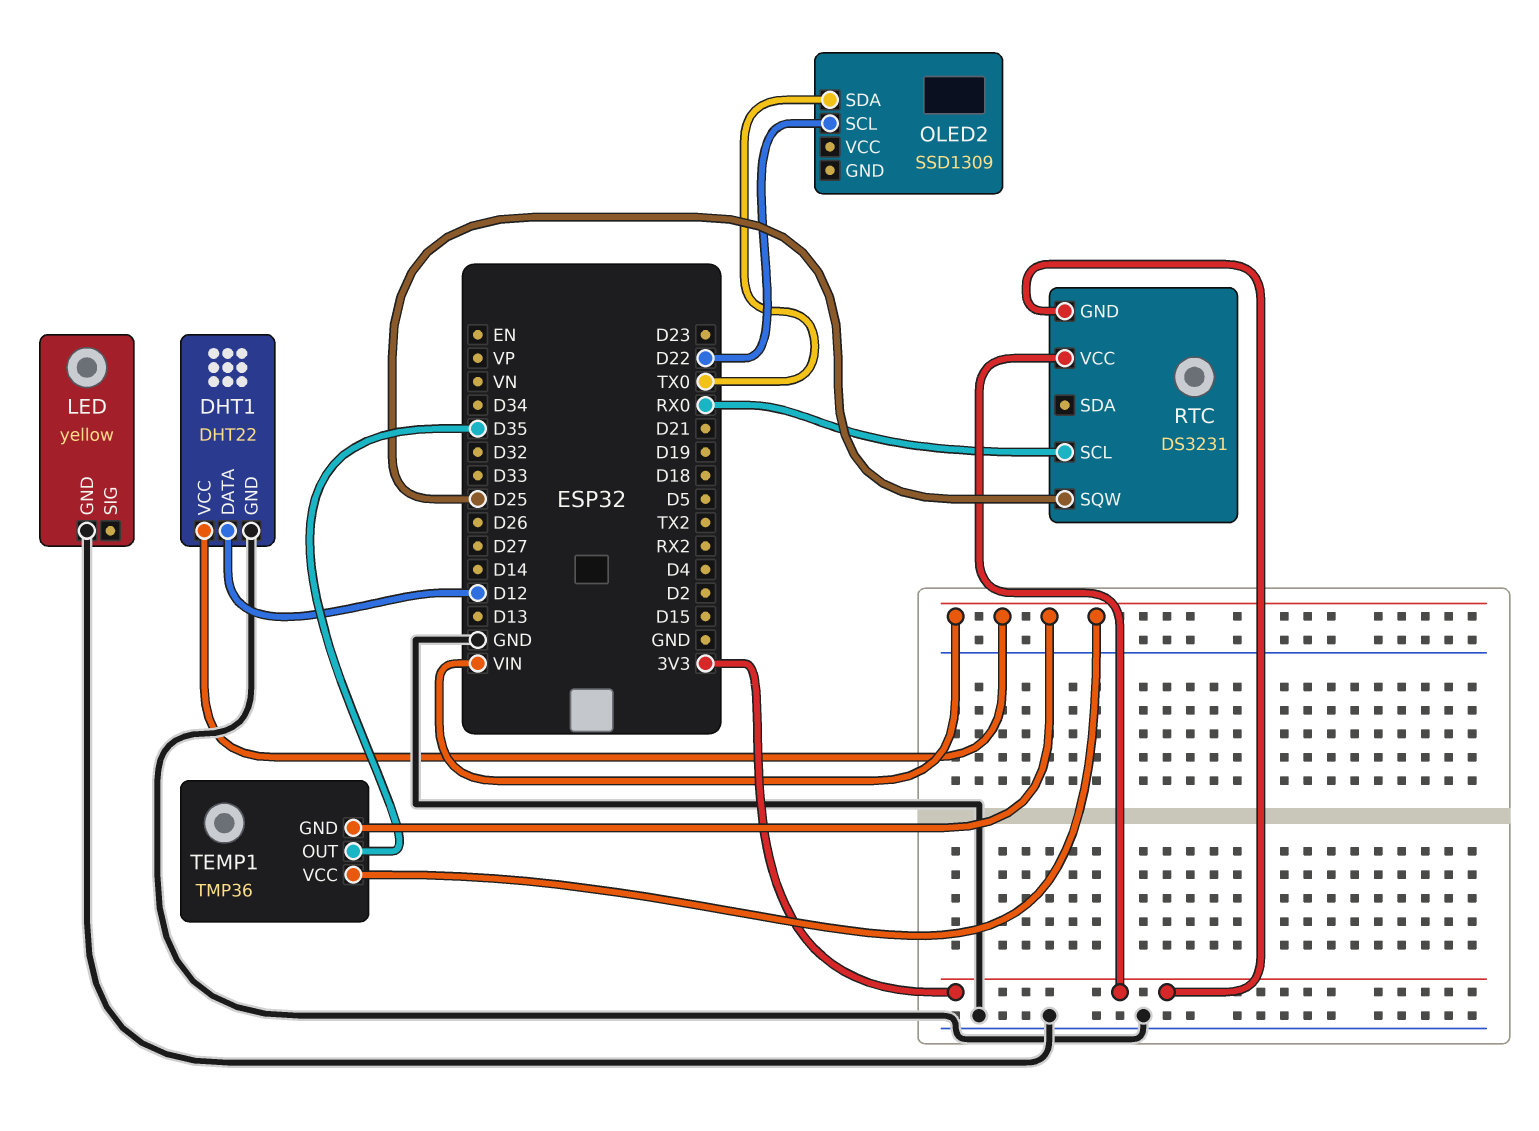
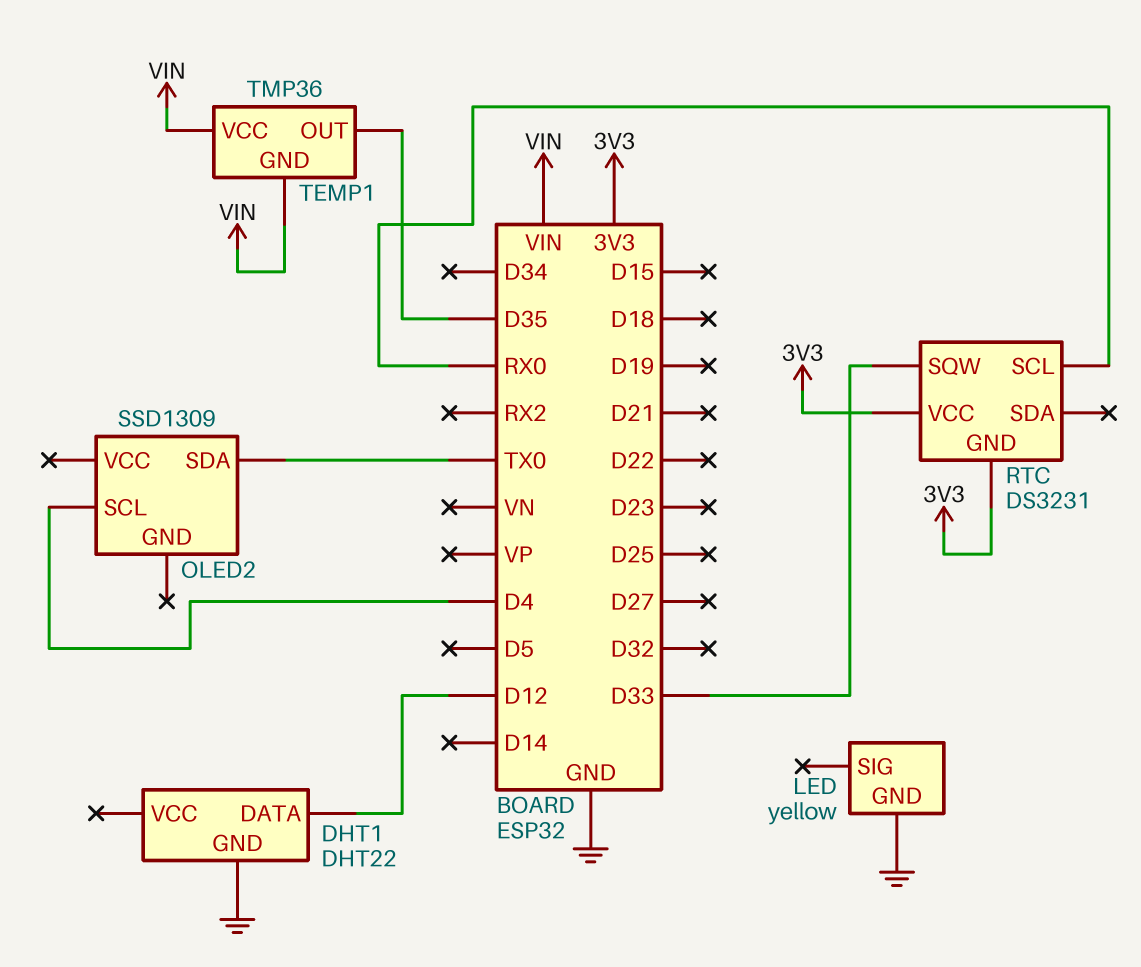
DHT1 pin VCC: VIN -> none
OLED2 pin SCL: D22 -> D4
RTC pin SQW: D25 -> D33

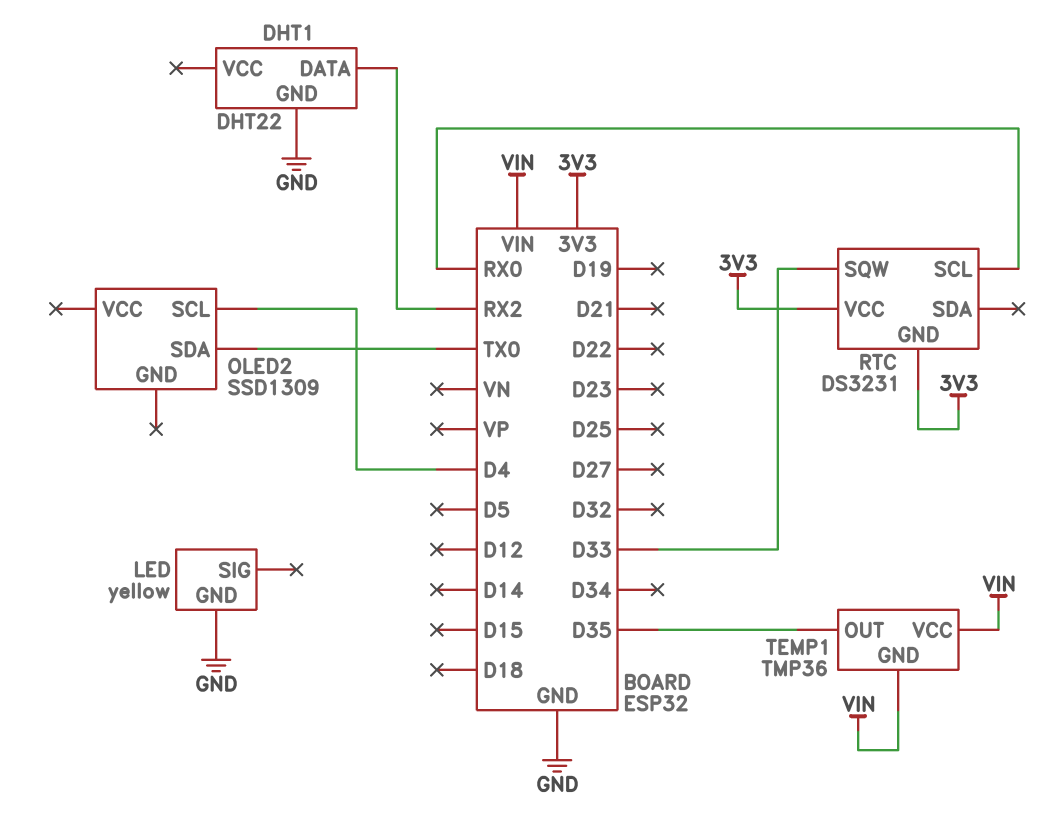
DHT1 pin DATA: D12 -> RX2

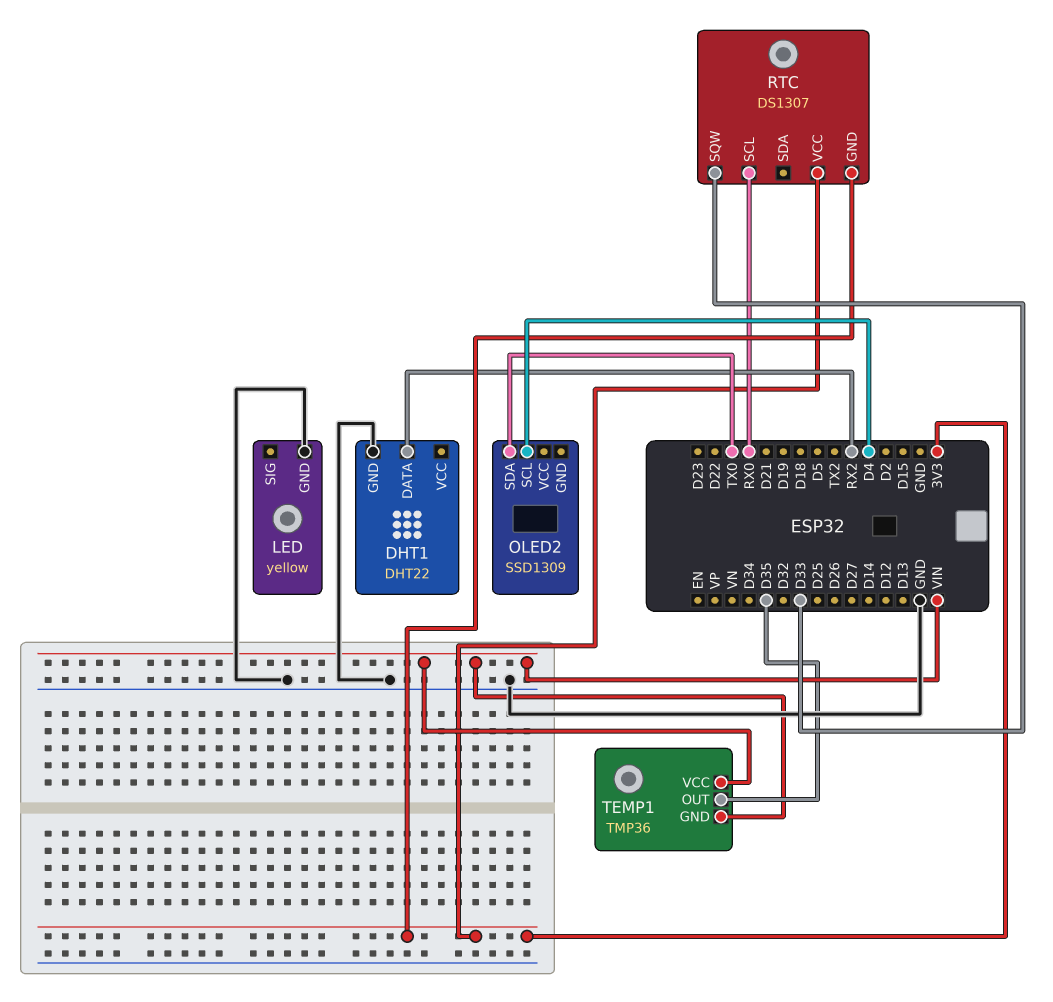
RTC: DS3231 -> DS1307

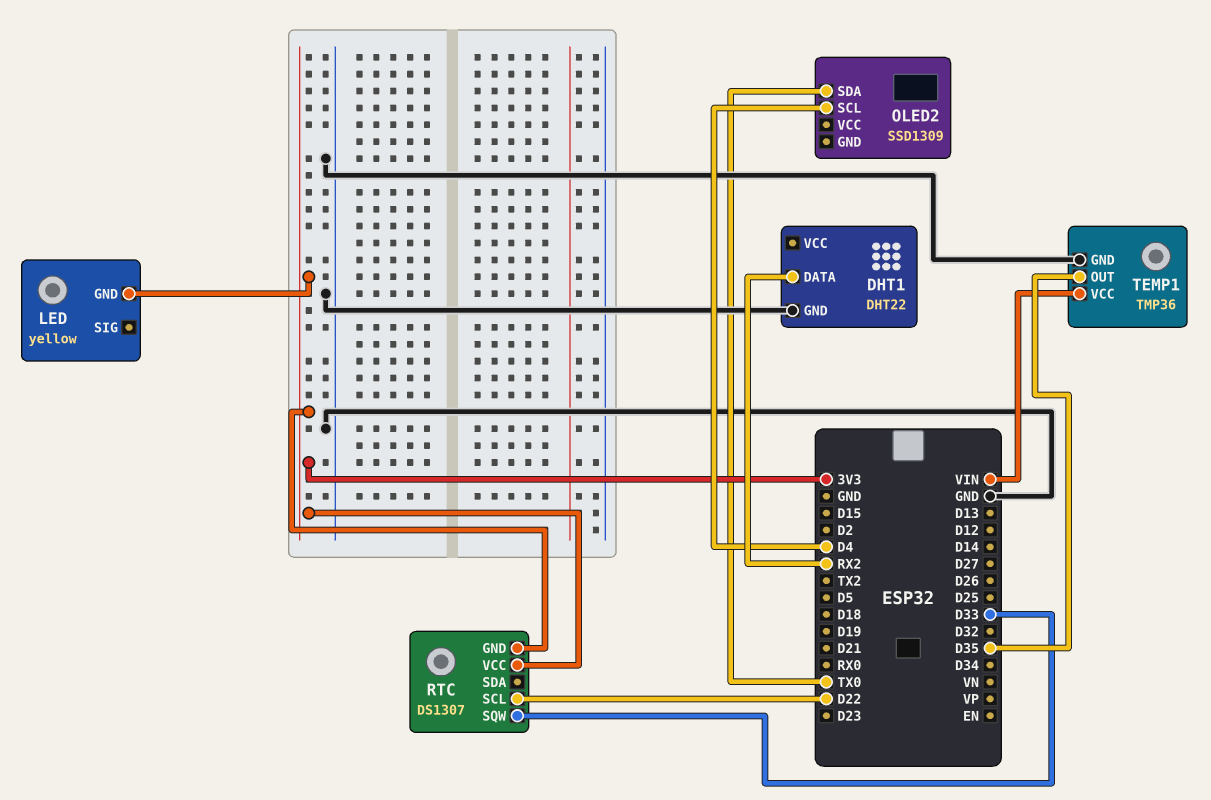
LED pin GND: GND -> 3V3
RTC pin SCL: RX0 -> D22
TEMP1 pin GND: VIN -> GND

